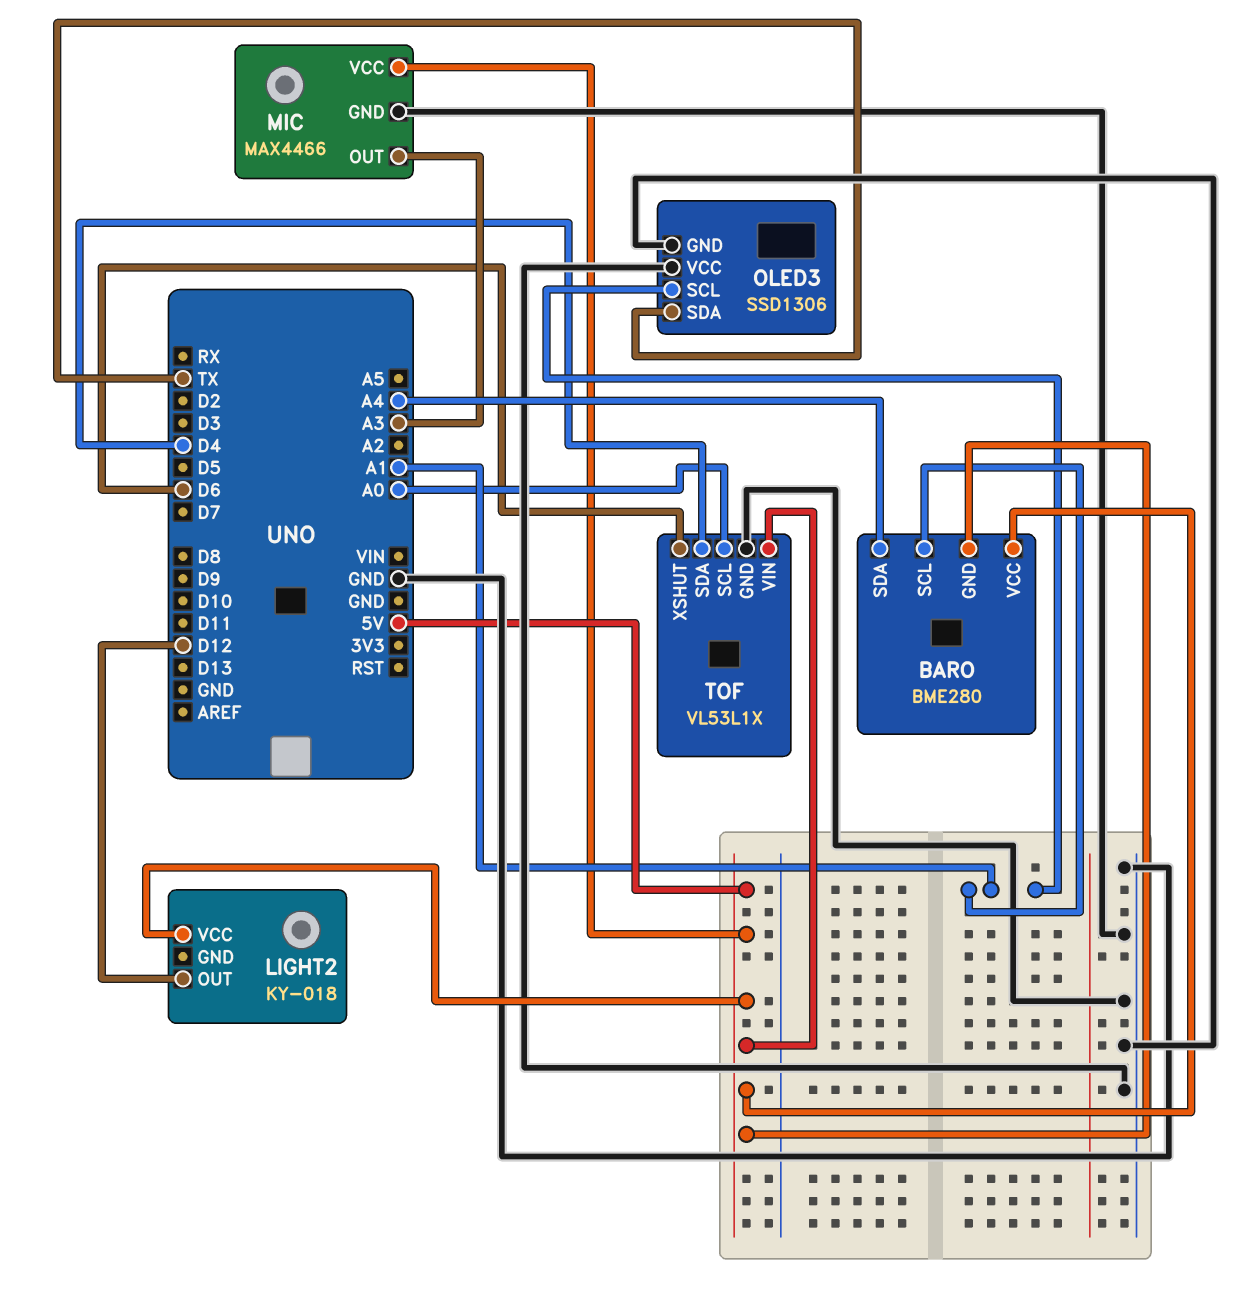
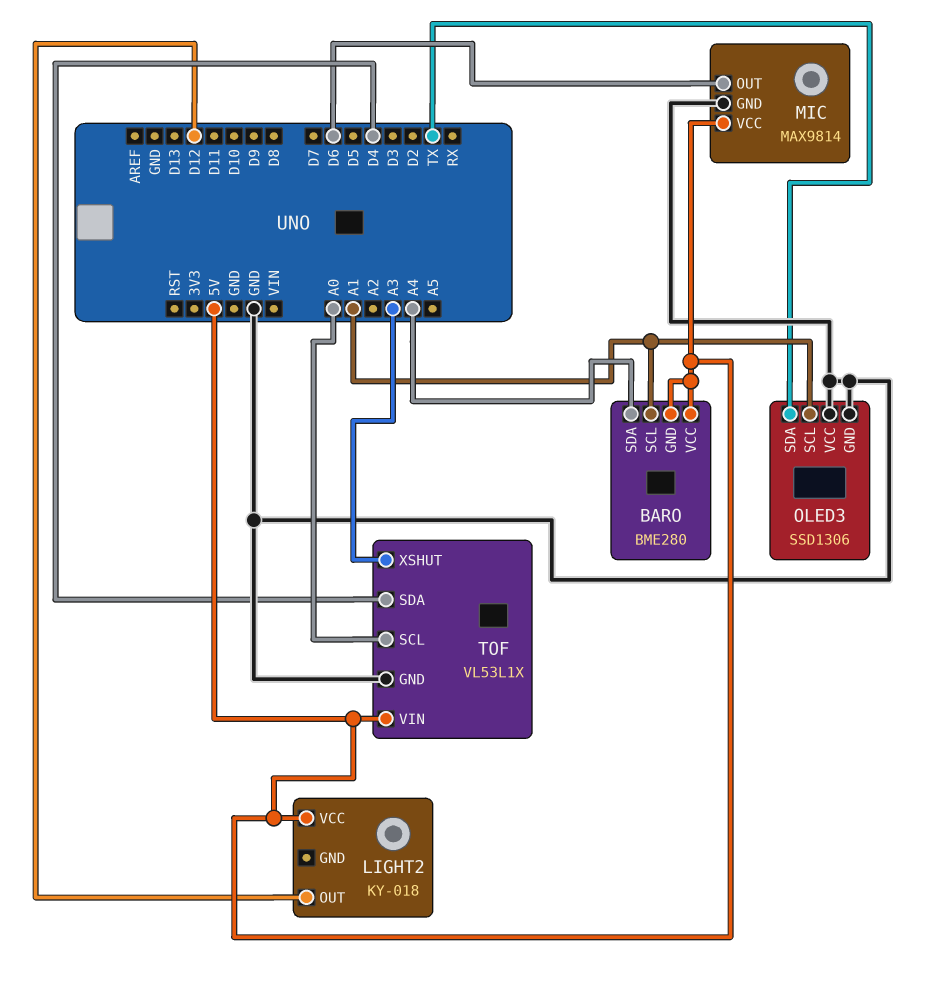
MIC: MAX4466 -> MAX9814
MIC pin OUT: A3 -> D6
TOF pin XSHUT: D6 -> A3

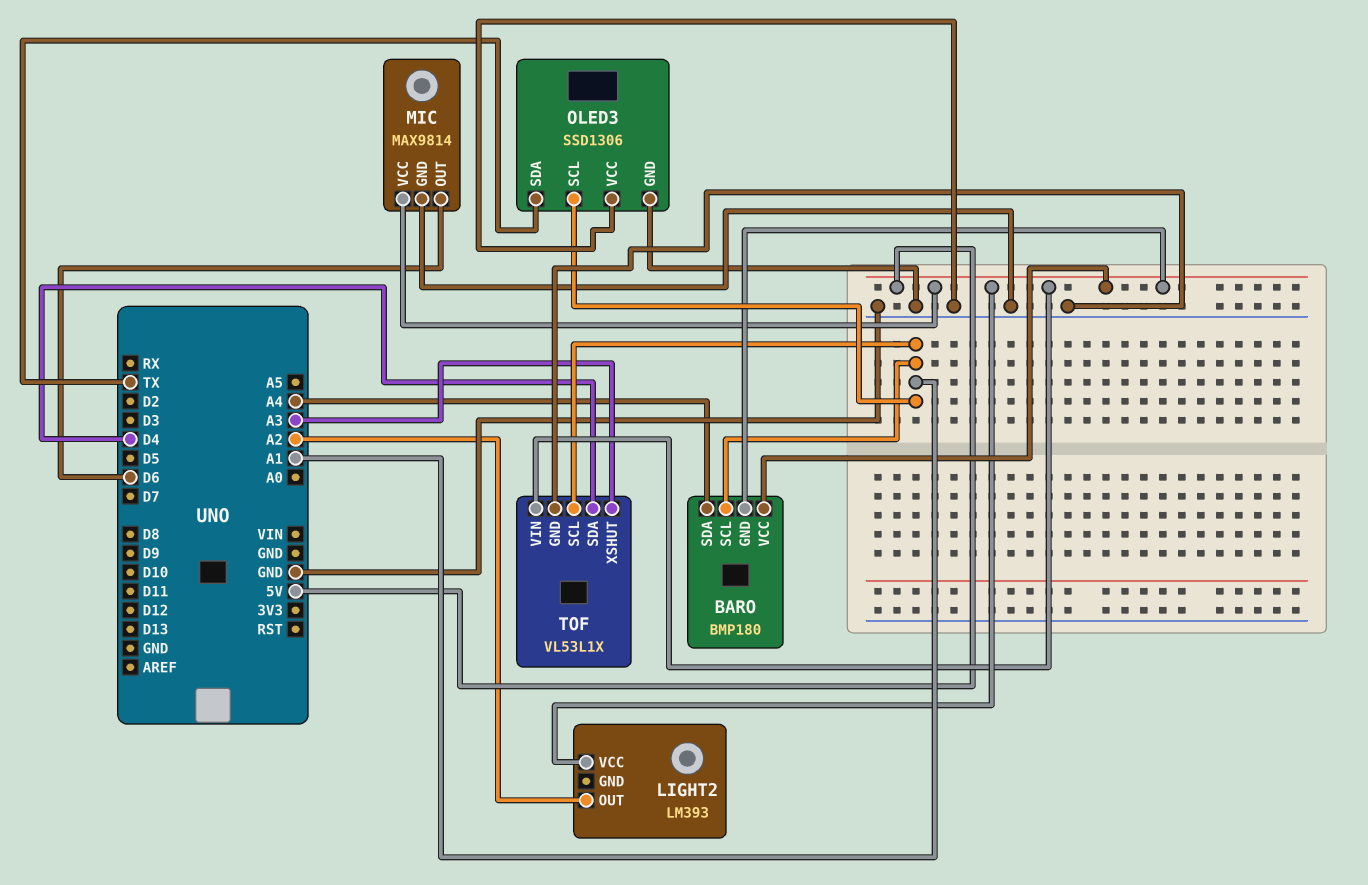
BARO: BME280 -> BMP180
LIGHT2: KY-018 -> LM393
LIGHT2 pin OUT: D12 -> A2
TOF pin SCL: A0 -> A1

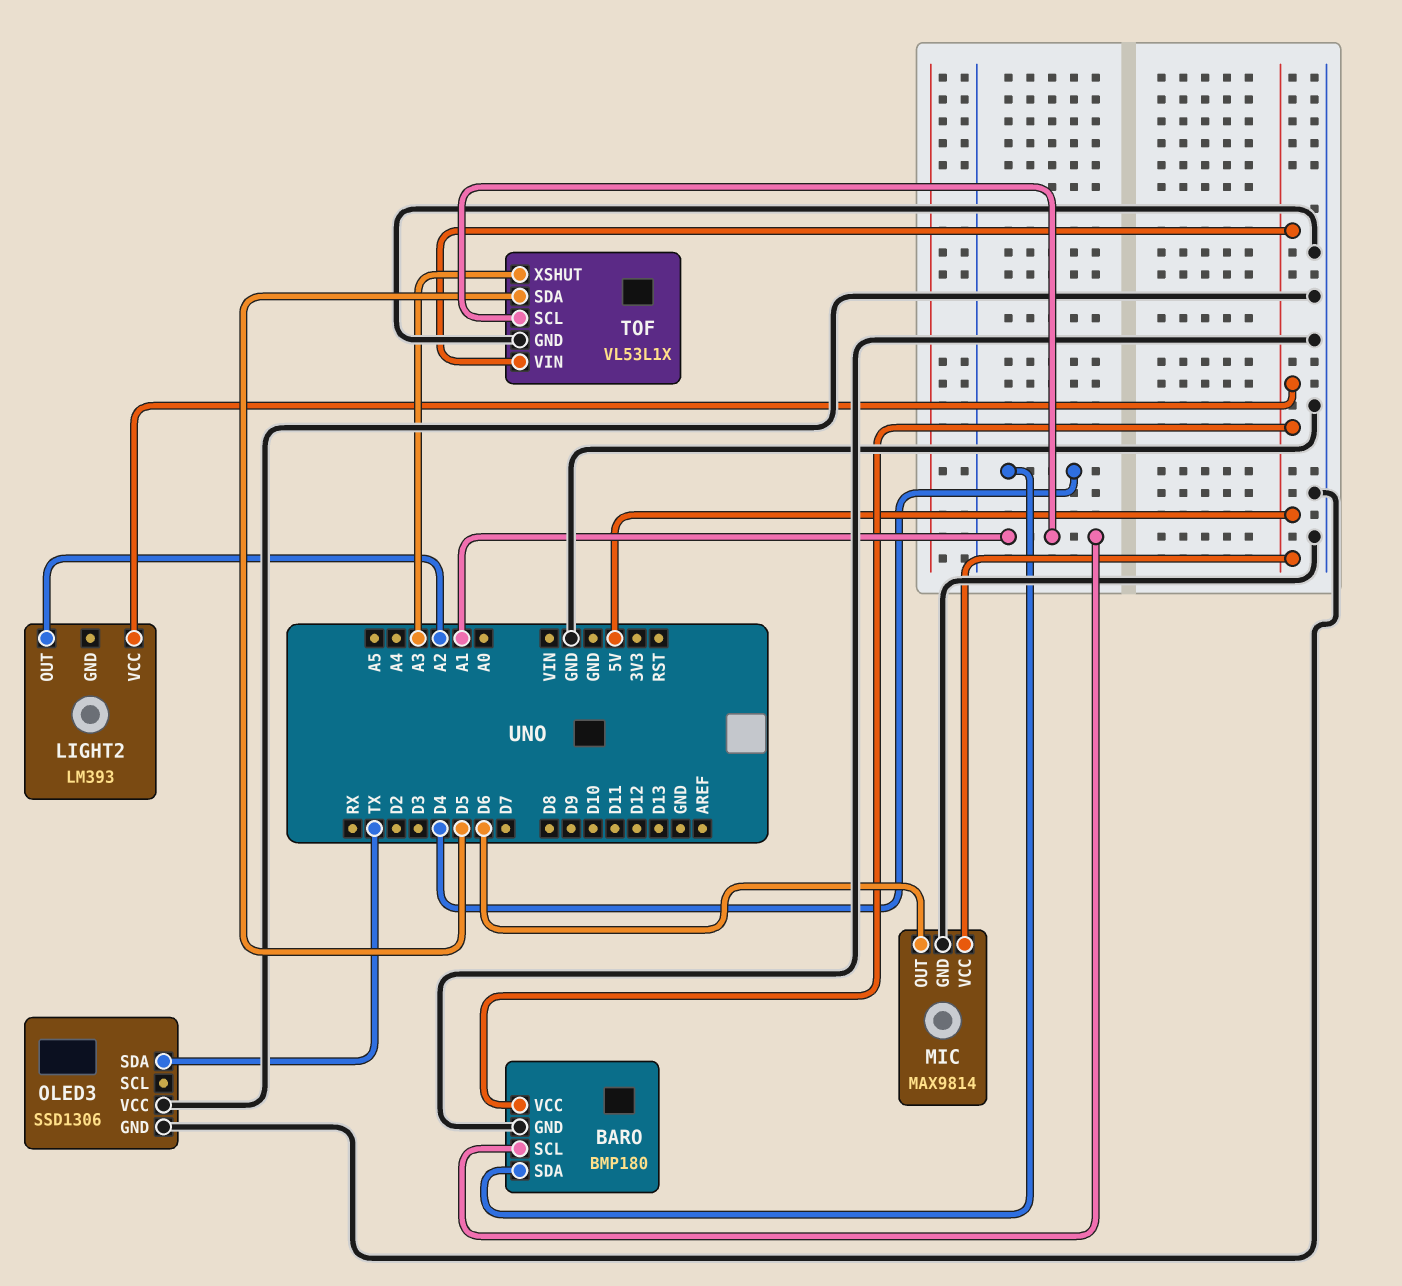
BARO pin GND: 5V -> GND
BARO pin SDA: A4 -> D4
OLED3 pin SCL: A1 -> none
TOF pin SDA: D4 -> D5

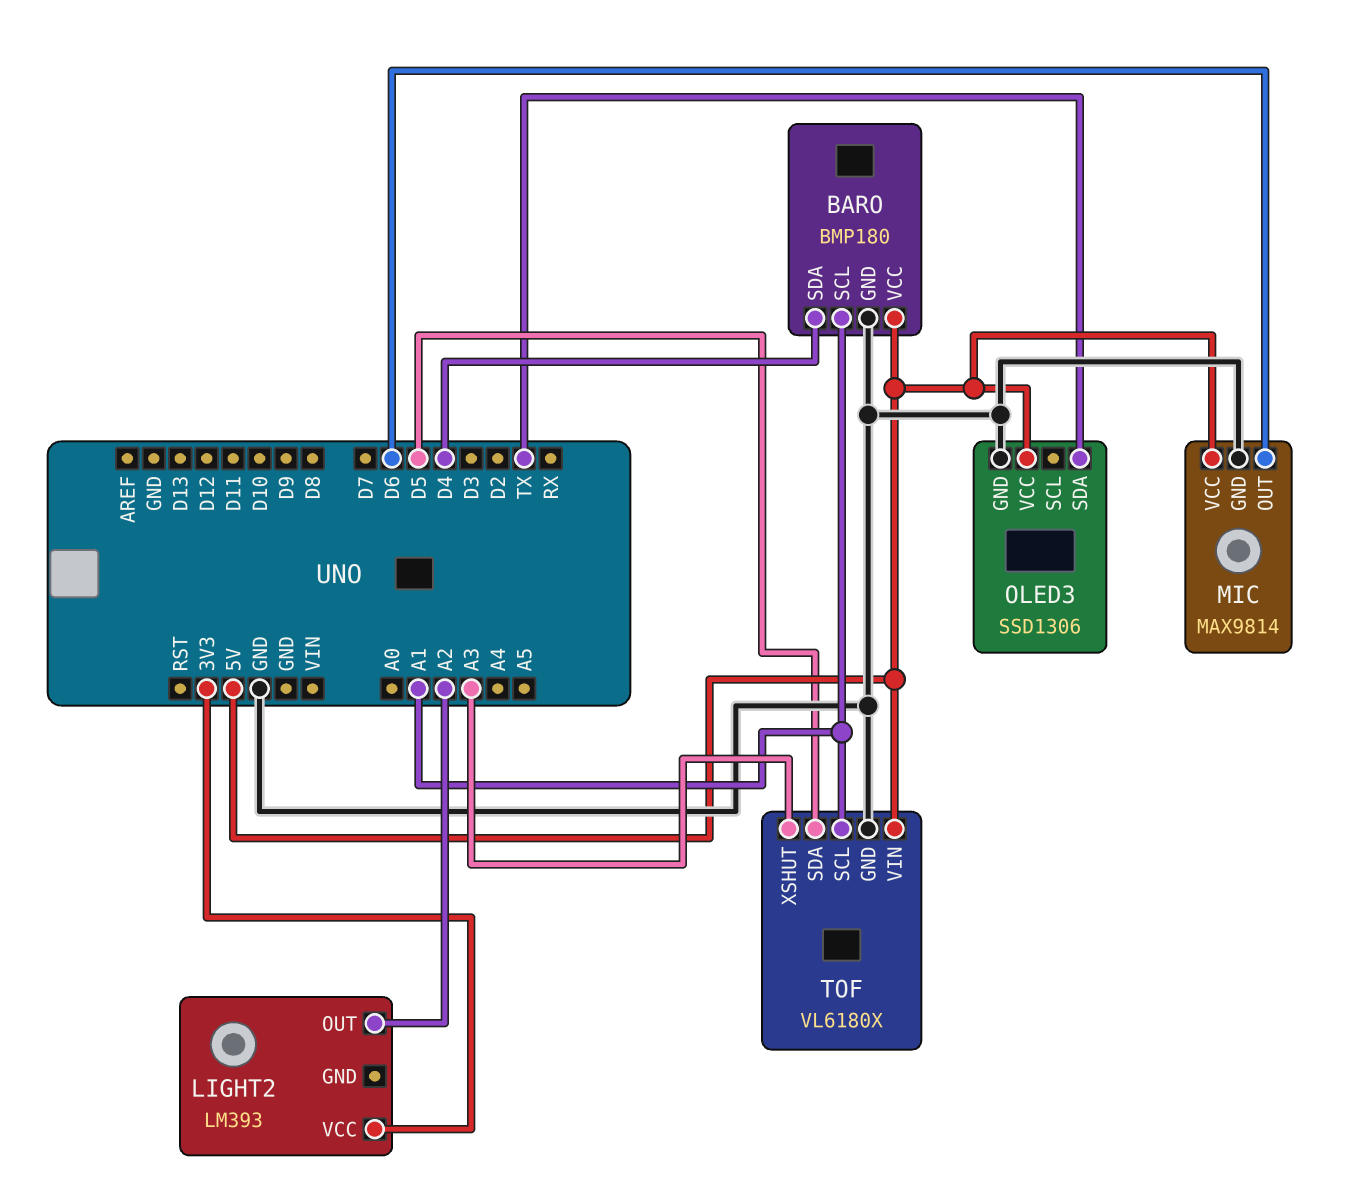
LIGHT2 pin VCC: 5V -> 3V3
OLED3 pin VCC: GND -> 5V
TOF: VL53L1X -> VL6180X

